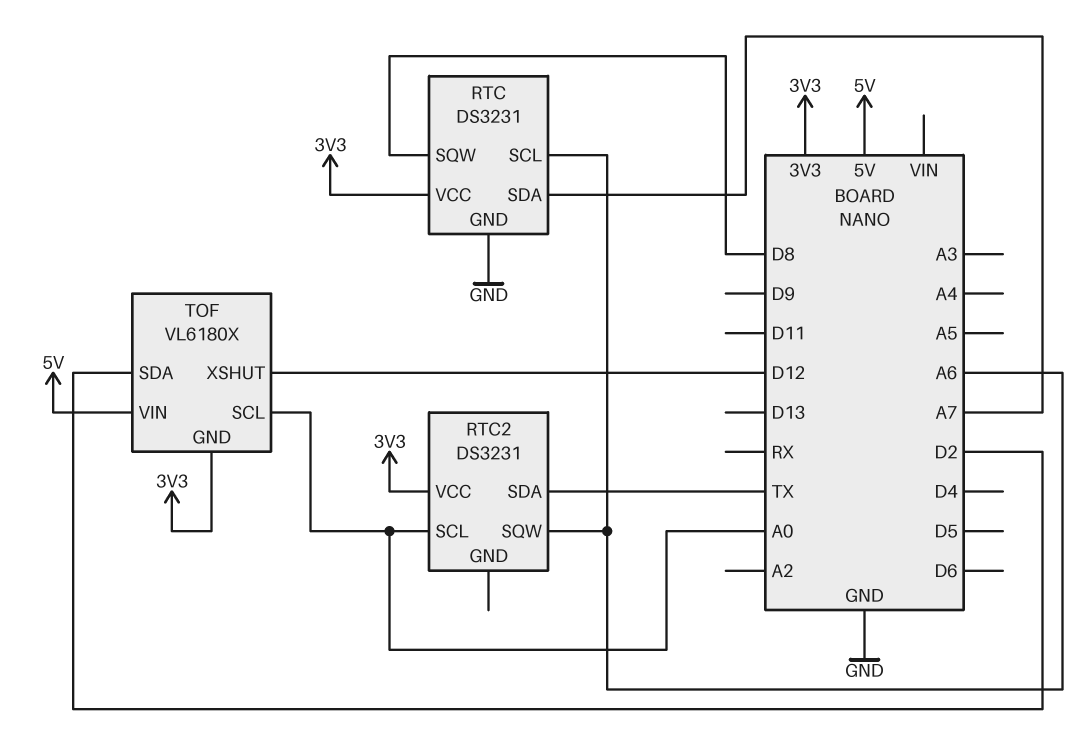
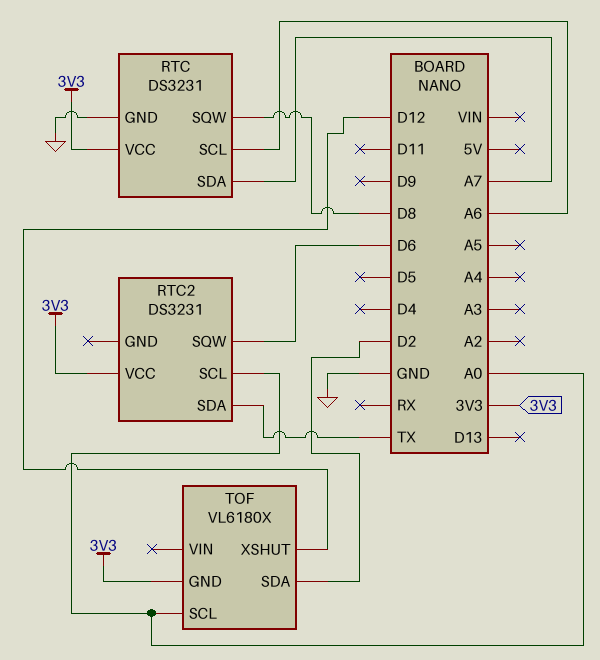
RTC2 pin SQW: A6 -> D6
TOF pin VIN: 5V -> none

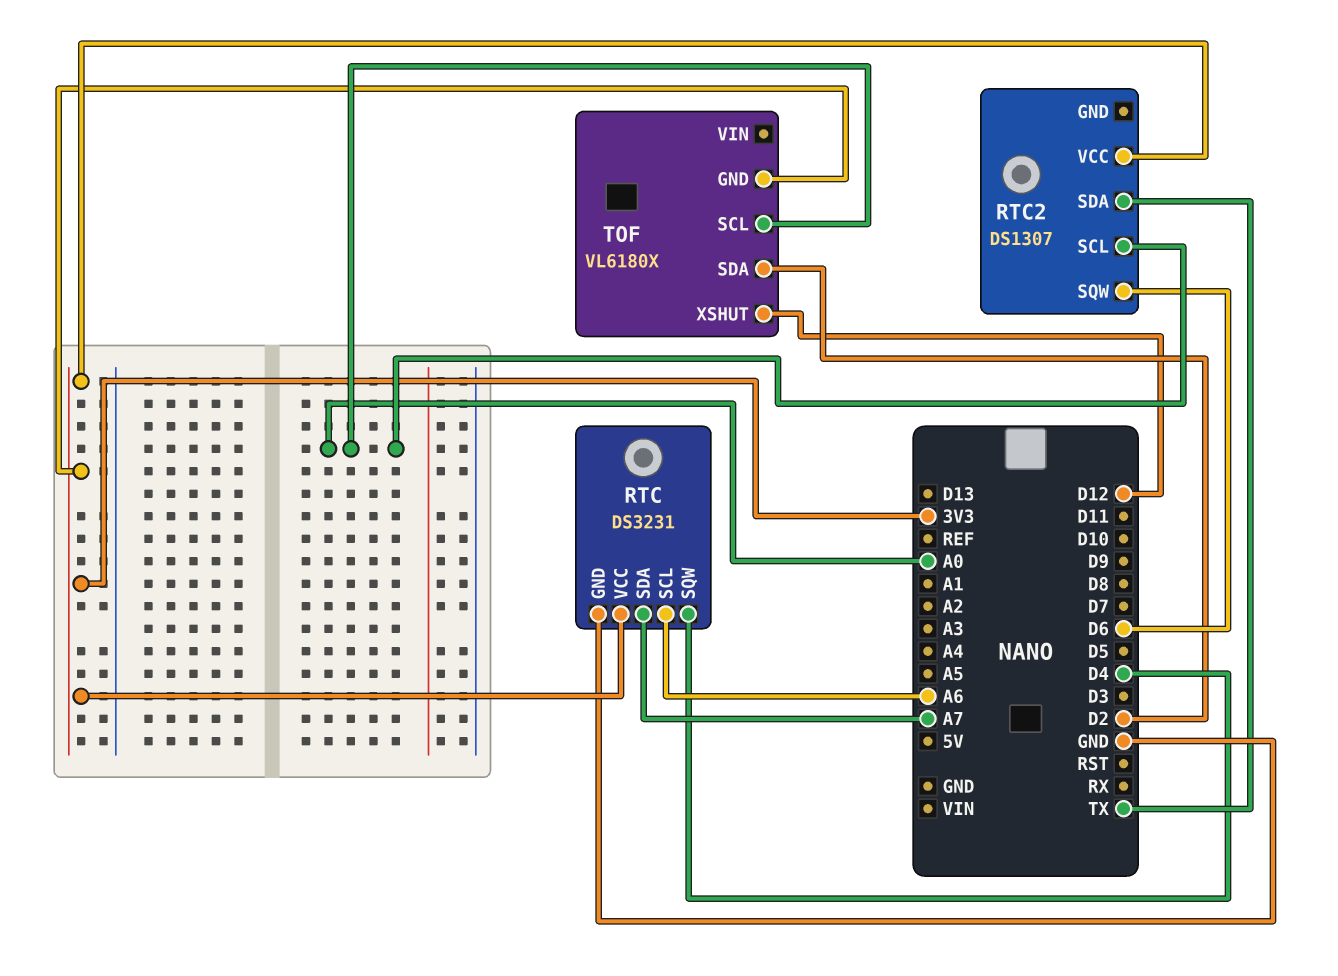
RTC pin SQW: D8 -> D4
RTC2: DS3231 -> DS1307

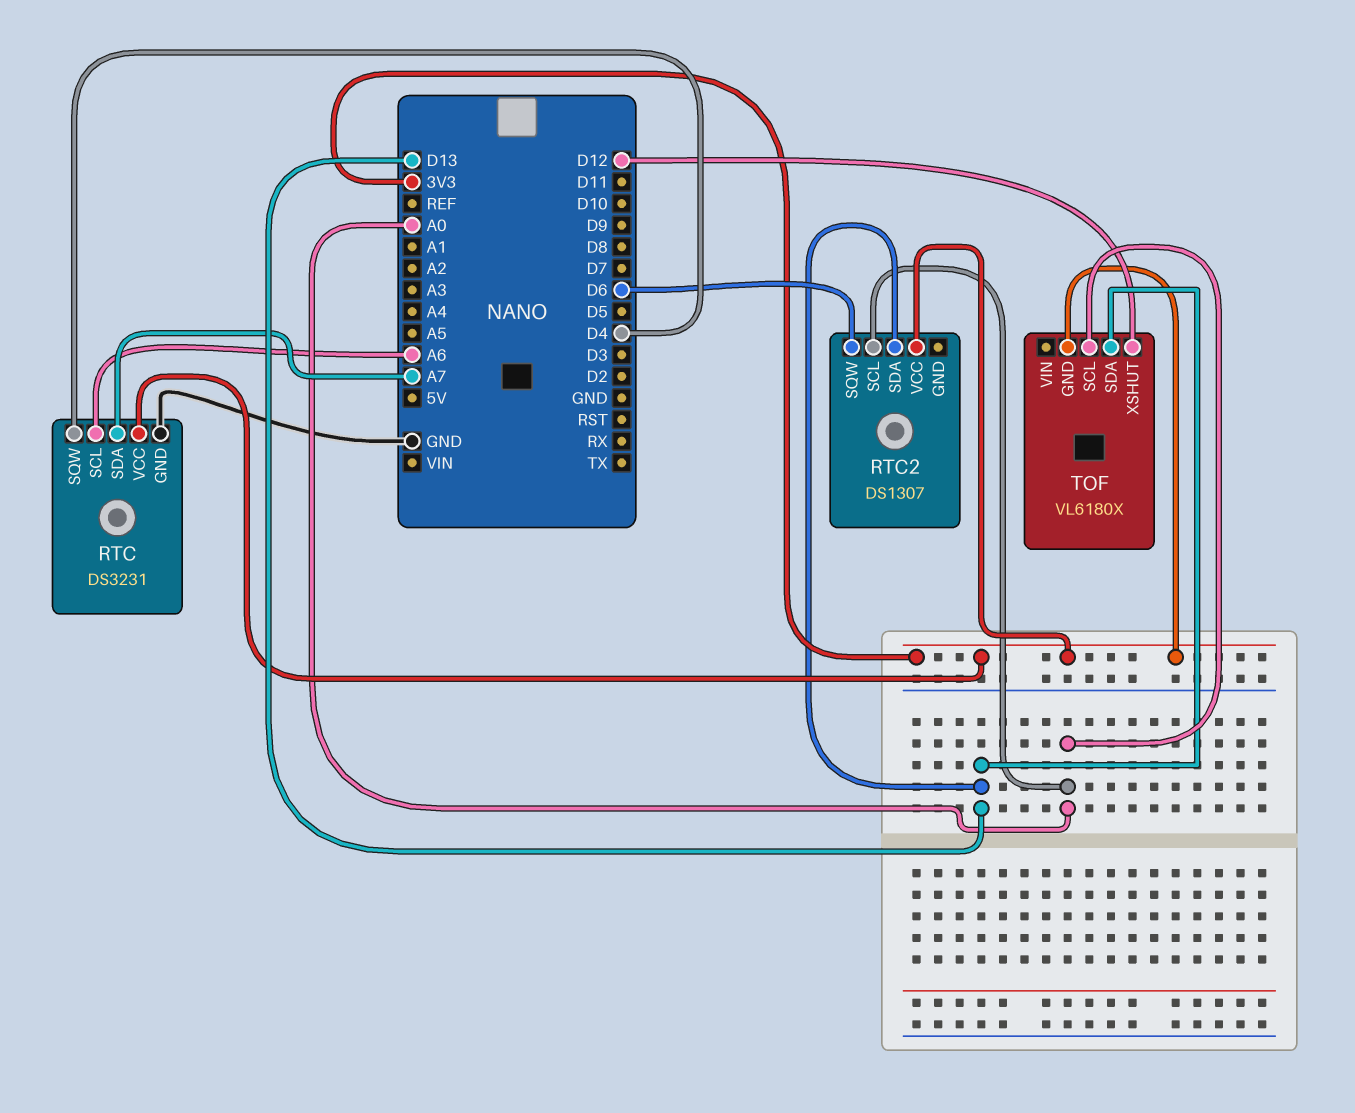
RTC2 pin SDA: TX -> D13
TOF pin SDA: D2 -> D13

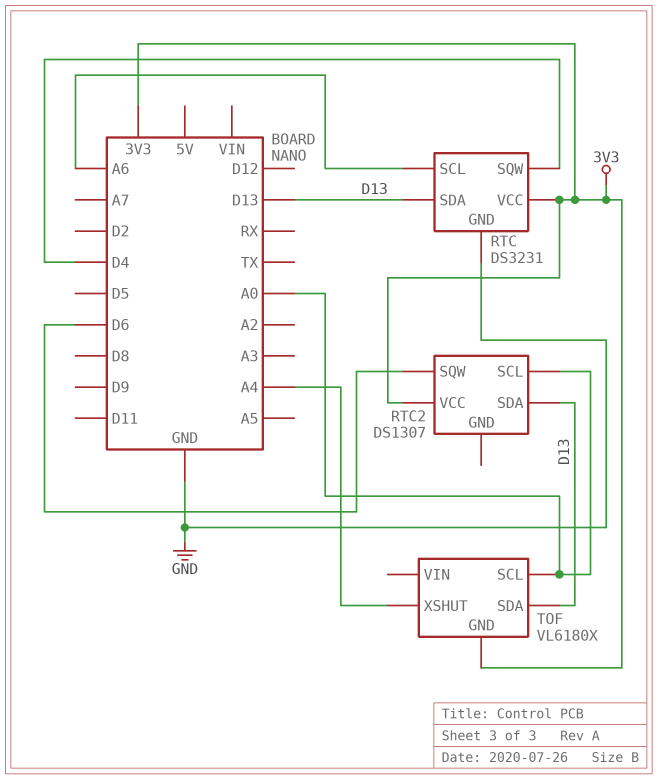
RTC pin SDA: A7 -> D13
TOF pin XSHUT: D12 -> A4

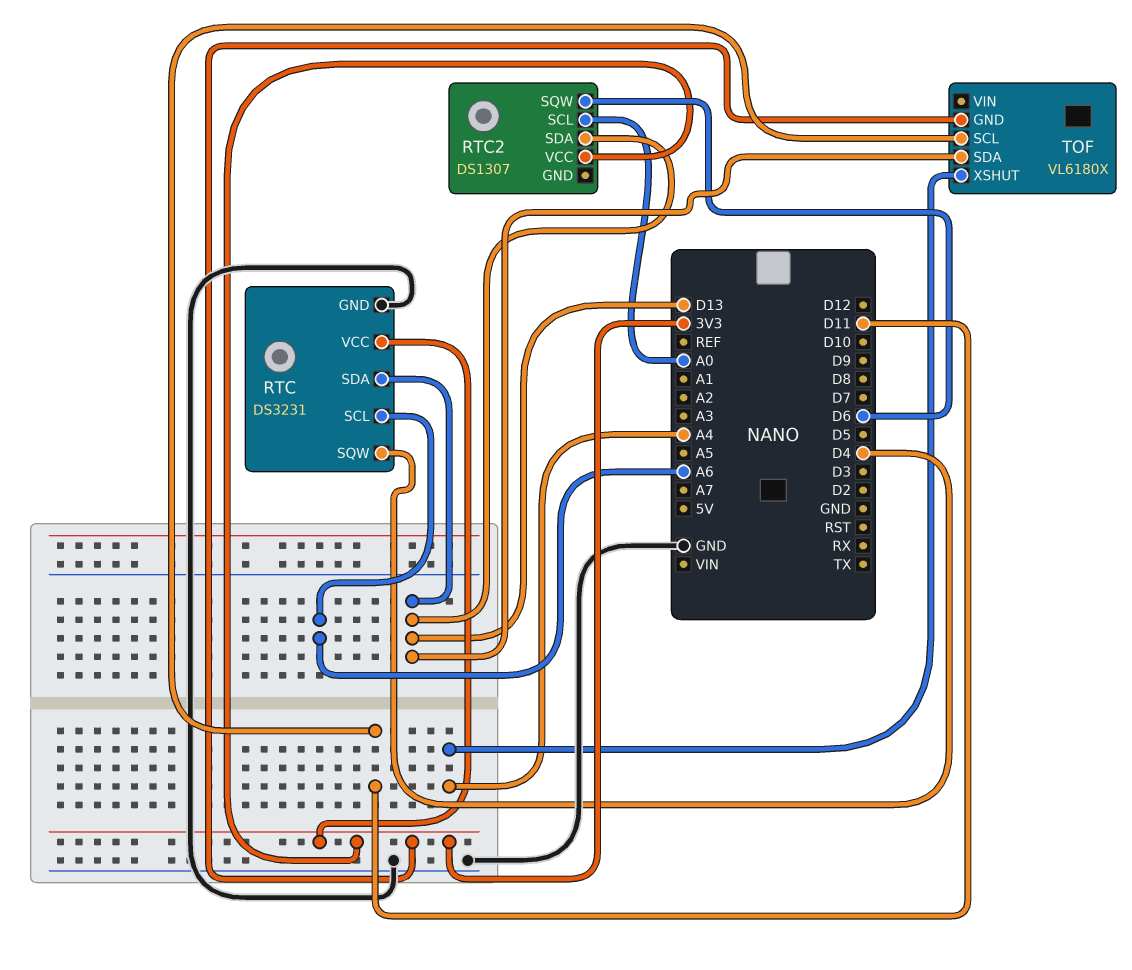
TOF pin SCL: A0 -> D11

